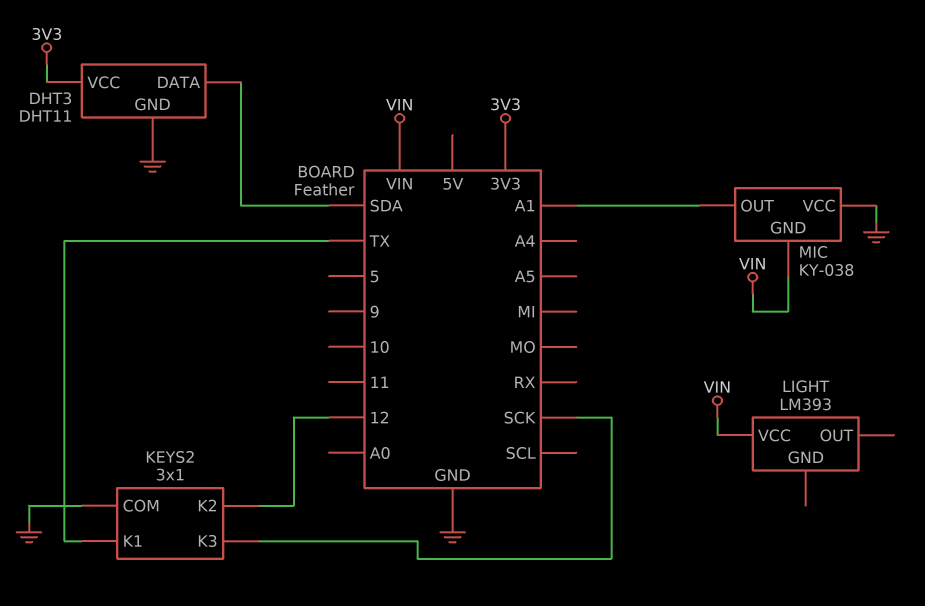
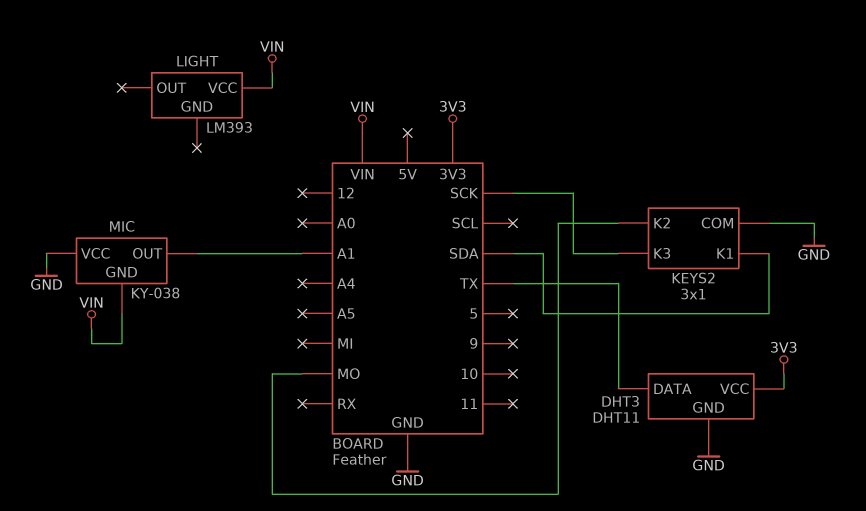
DHT3 pin DATA: SDA -> TX
KEYS2 pin K1: TX -> SDA
KEYS2 pin K2: 12 -> MO

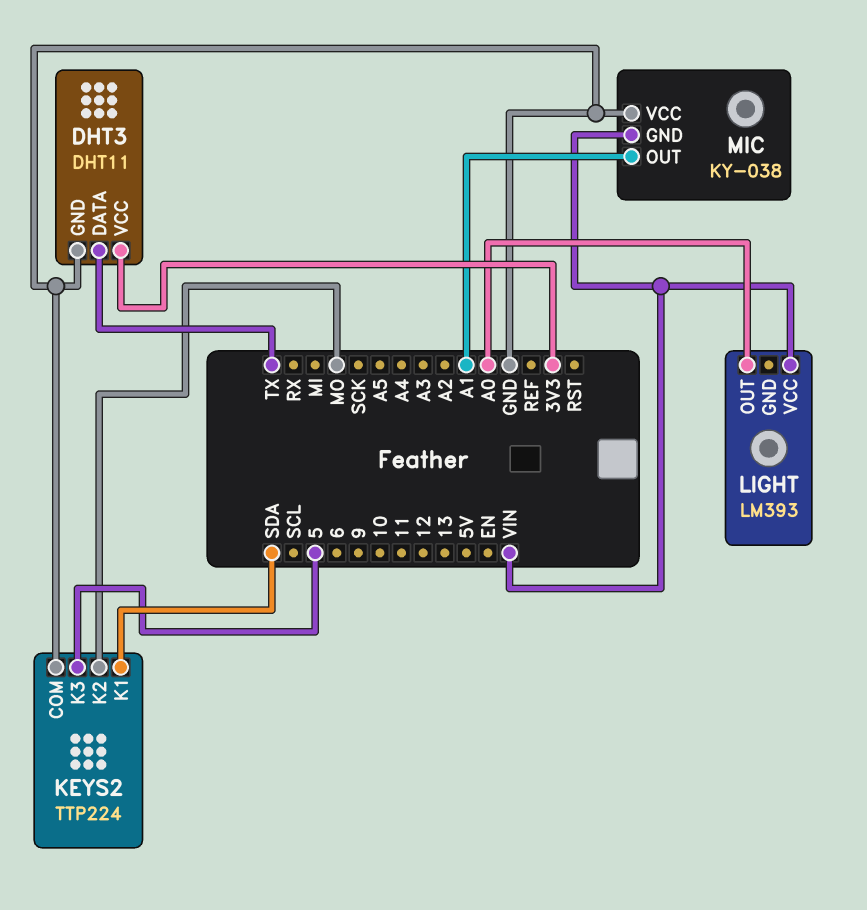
KEYS2: 3x1 -> TTP224
KEYS2 pin K3: SCK -> 5
LIGHT pin OUT: none -> A0

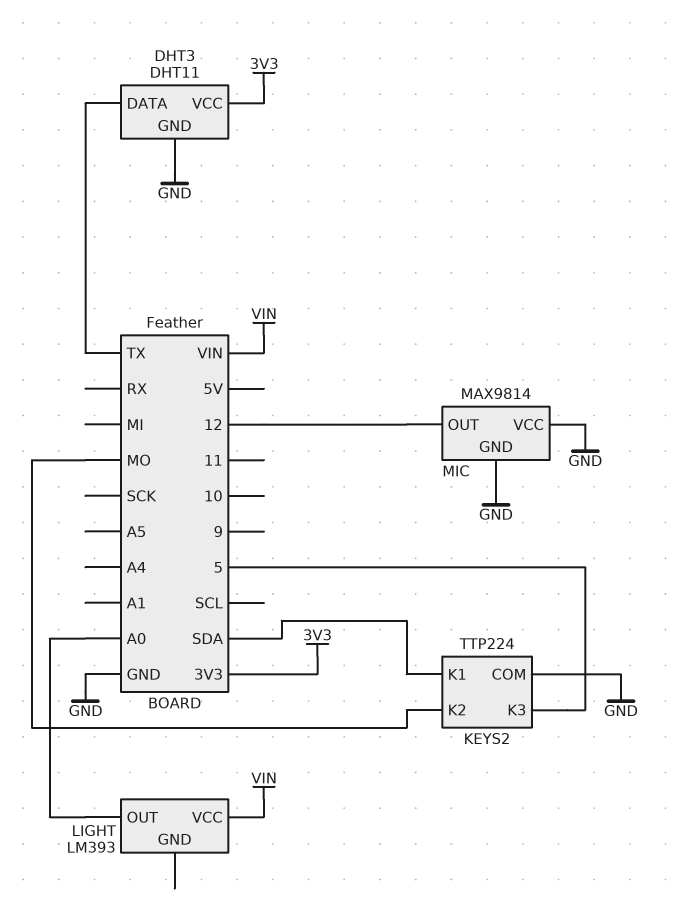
MIC: KY-038 -> MAX9814
MIC pin GND: VIN -> GND
MIC pin OUT: A1 -> 12

